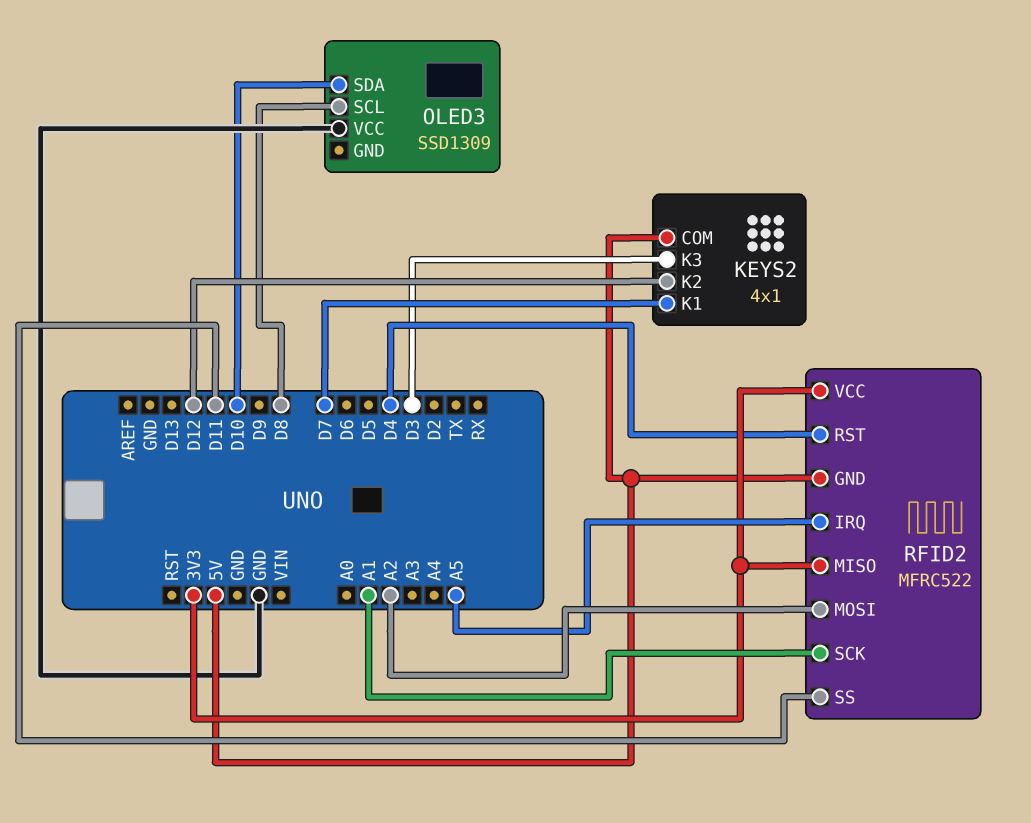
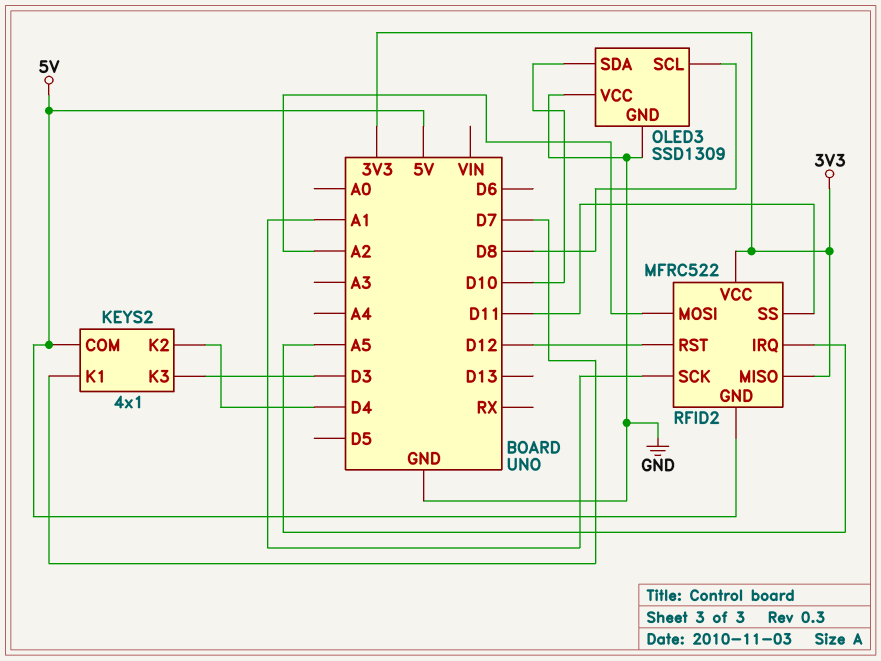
KEYS2 pin K2: D12 -> D4
OLED3 pin GND: none -> GND
RFID2 pin RST: D4 -> D12

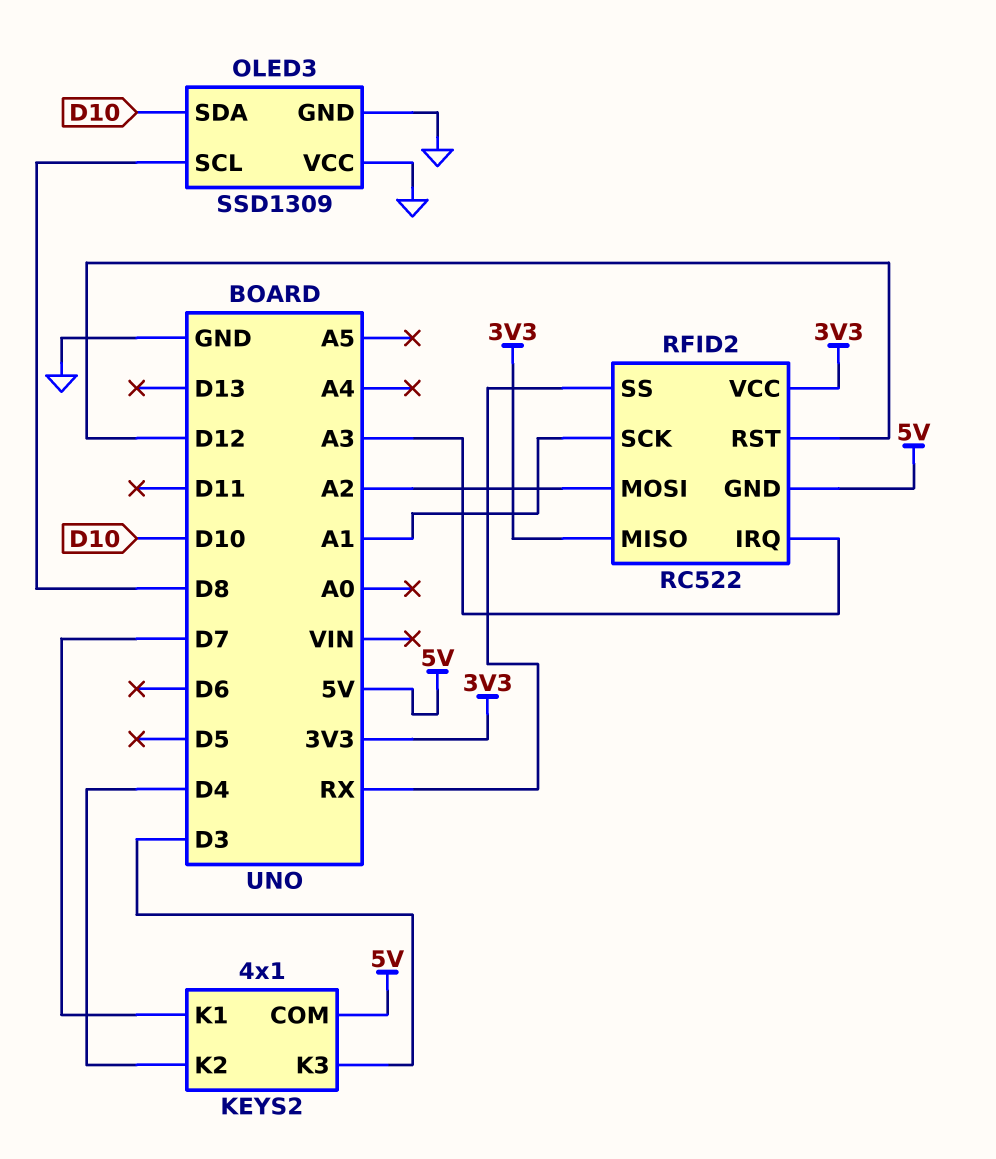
RFID2: MFRC522 -> RC522
RFID2 pin IRQ: A5 -> A3
RFID2 pin SS: D11 -> RX

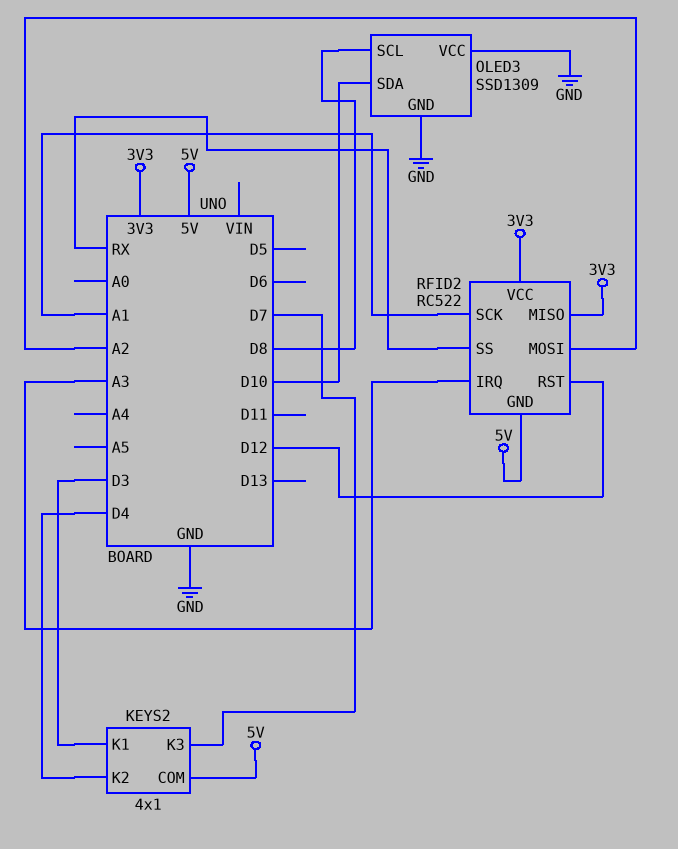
KEYS2 pin K1: D7 -> D3
KEYS2 pin K3: D3 -> D7

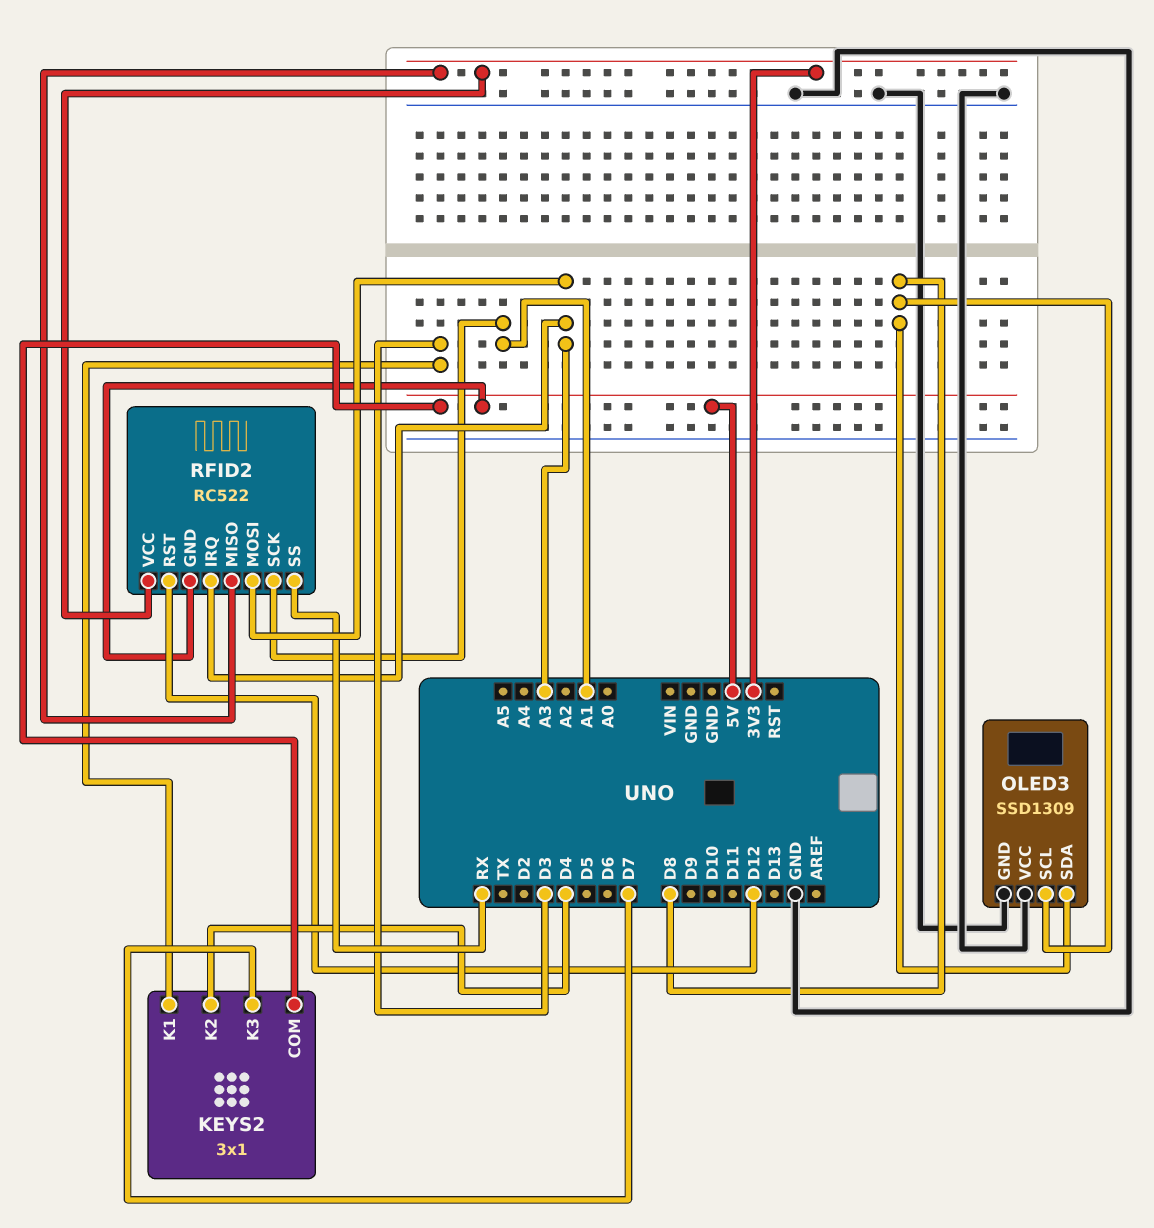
KEYS2: 4x1 -> 3x1
OLED3 pin SDA: D10 -> D8
RFID2 pin MOSI: A2 -> A3

